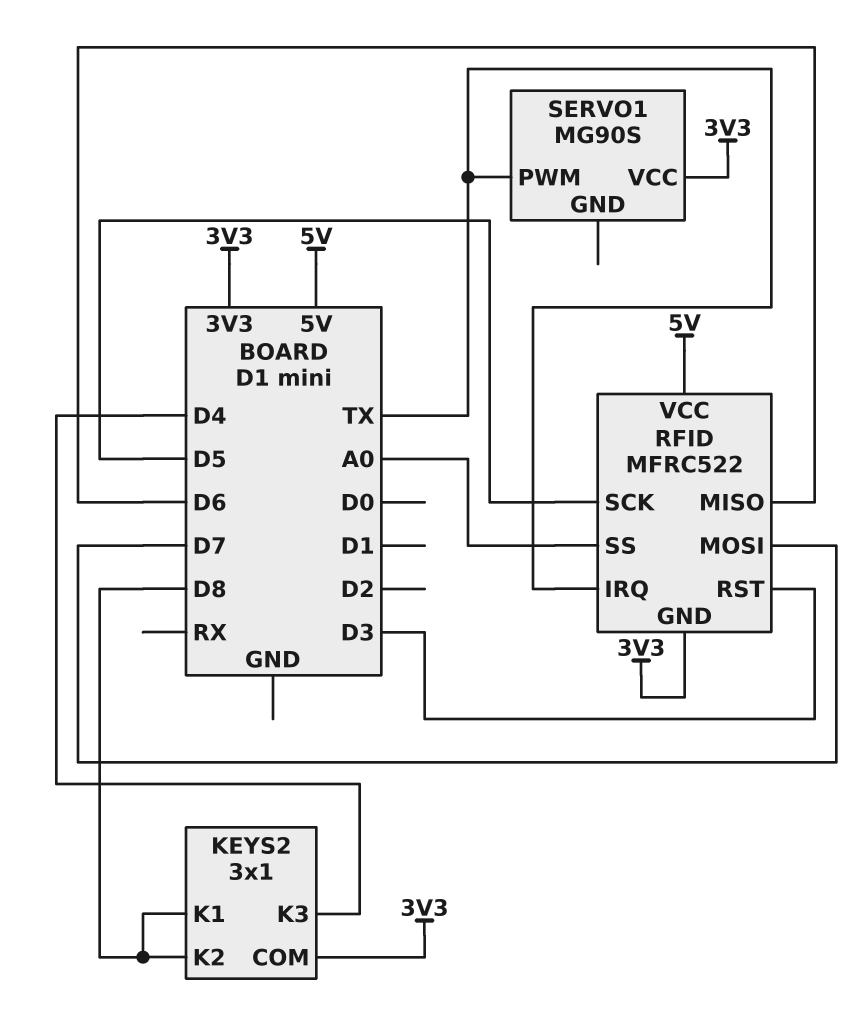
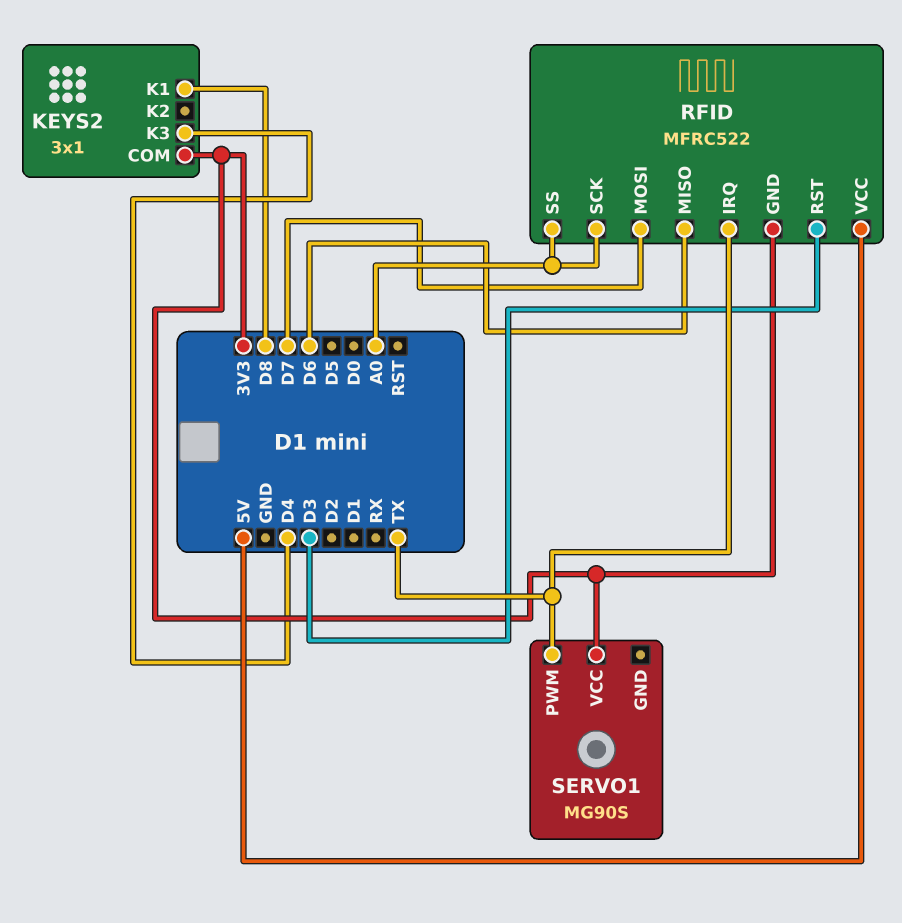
KEYS2 pin K2: D8 -> none
RFID pin SCK: D5 -> A0

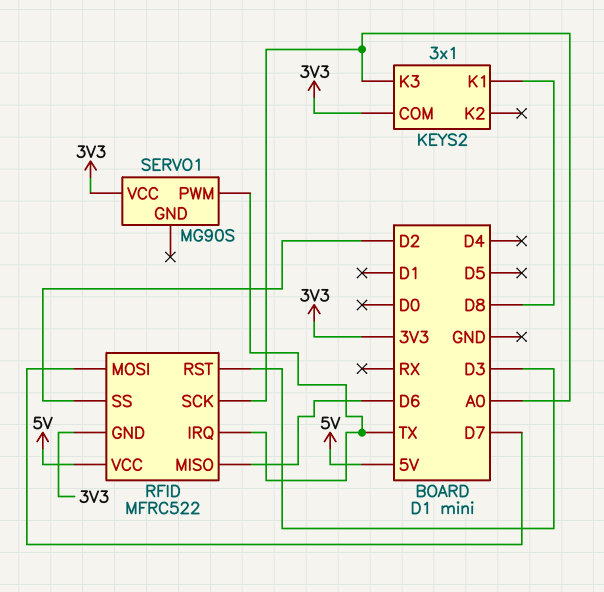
KEYS2 pin K3: D4 -> A0
RFID pin SS: A0 -> D2

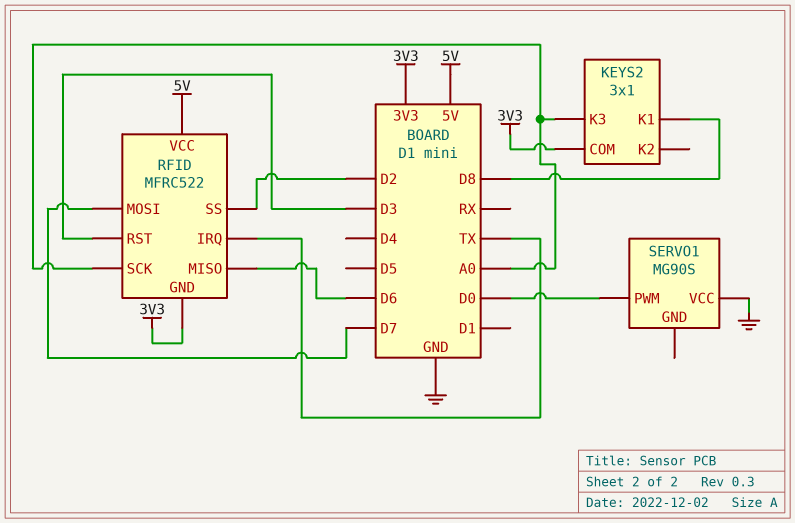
SERVO1 pin PWM: TX -> D0
SERVO1 pin VCC: 3V3 -> GND

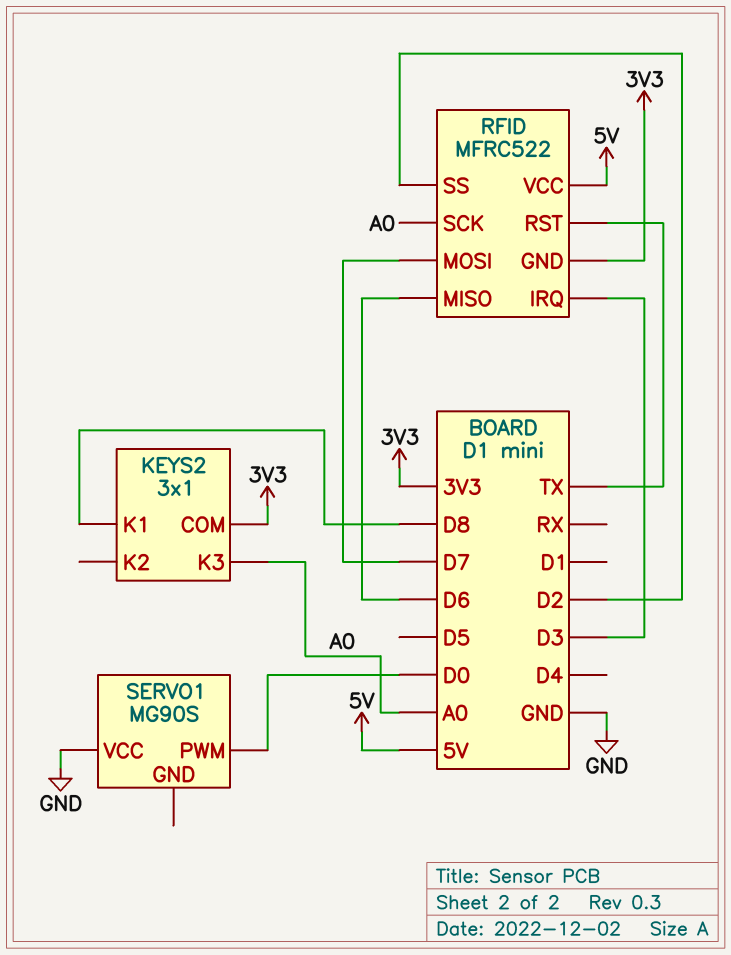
RFID pin IRQ: TX -> D3
RFID pin RST: D3 -> TX

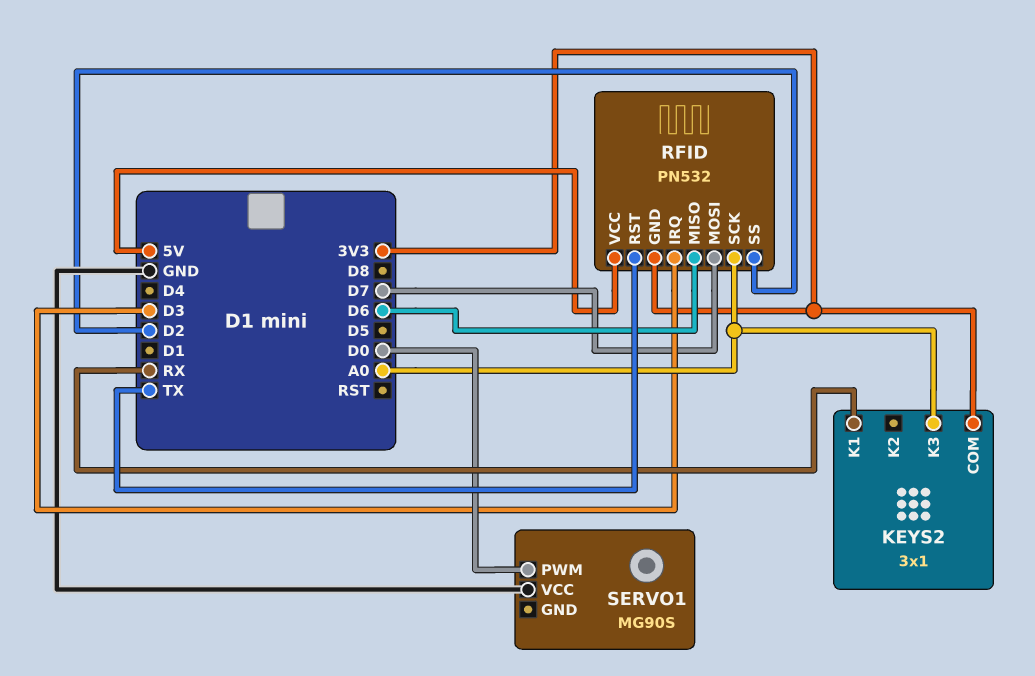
KEYS2 pin K1: D8 -> RX
RFID: MFRC522 -> PN532

